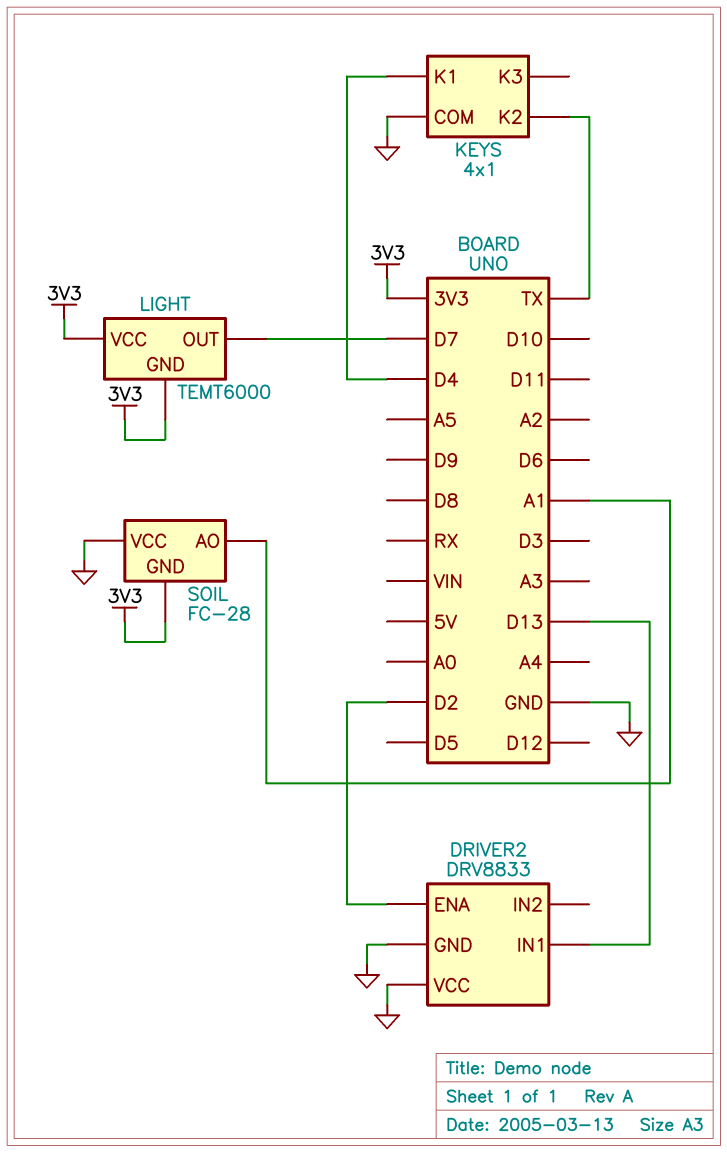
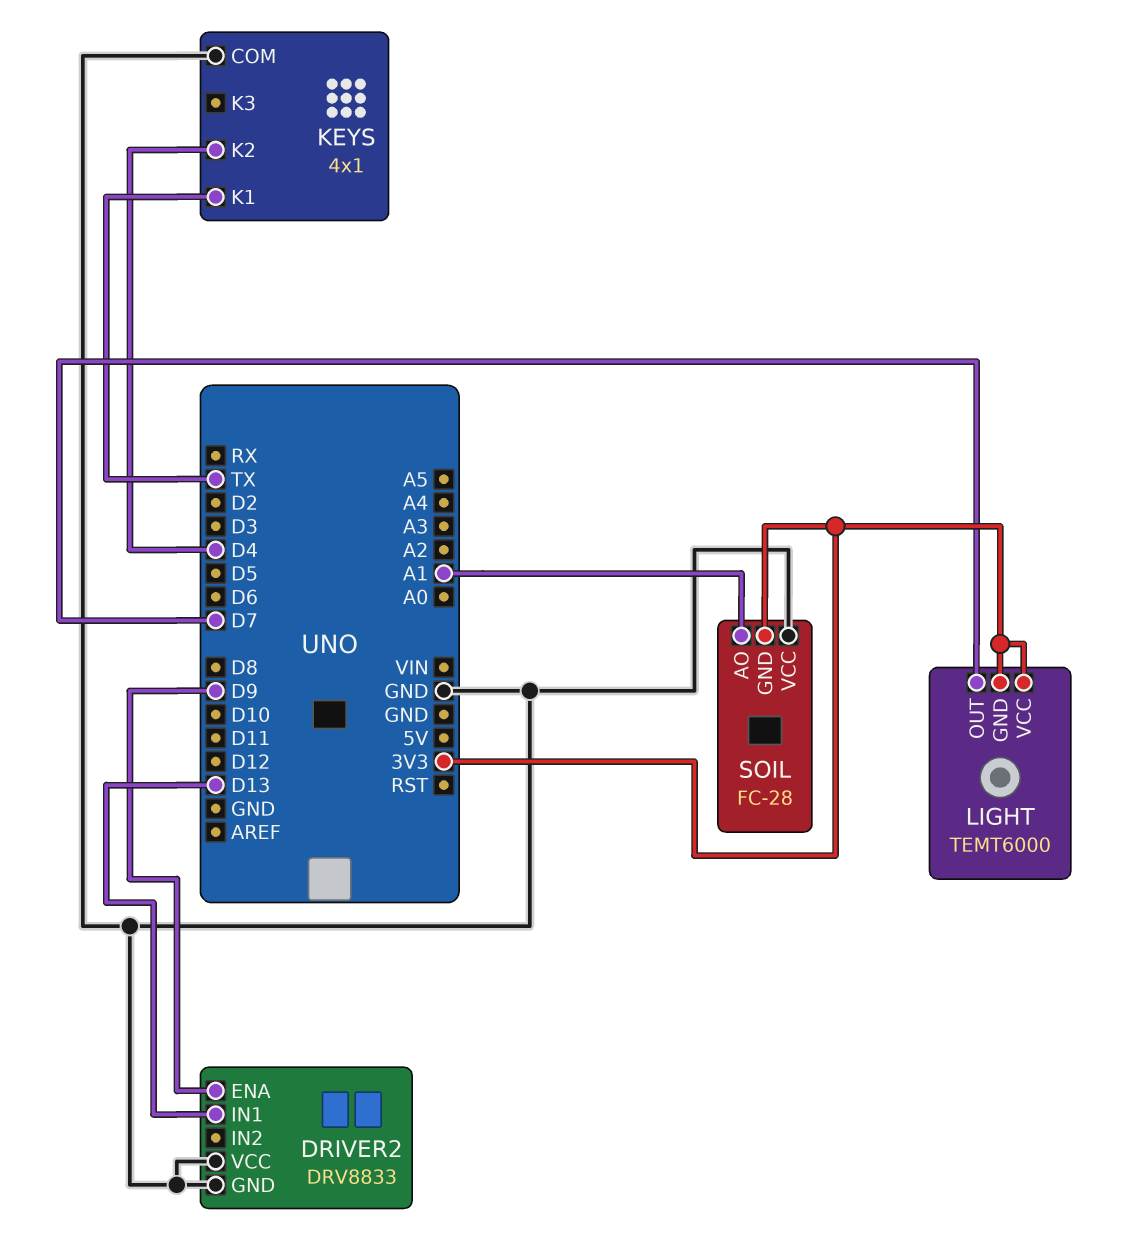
DRIVER2 pin ENA: D2 -> D9
KEYS pin K1: D4 -> TX
KEYS pin K2: TX -> D4

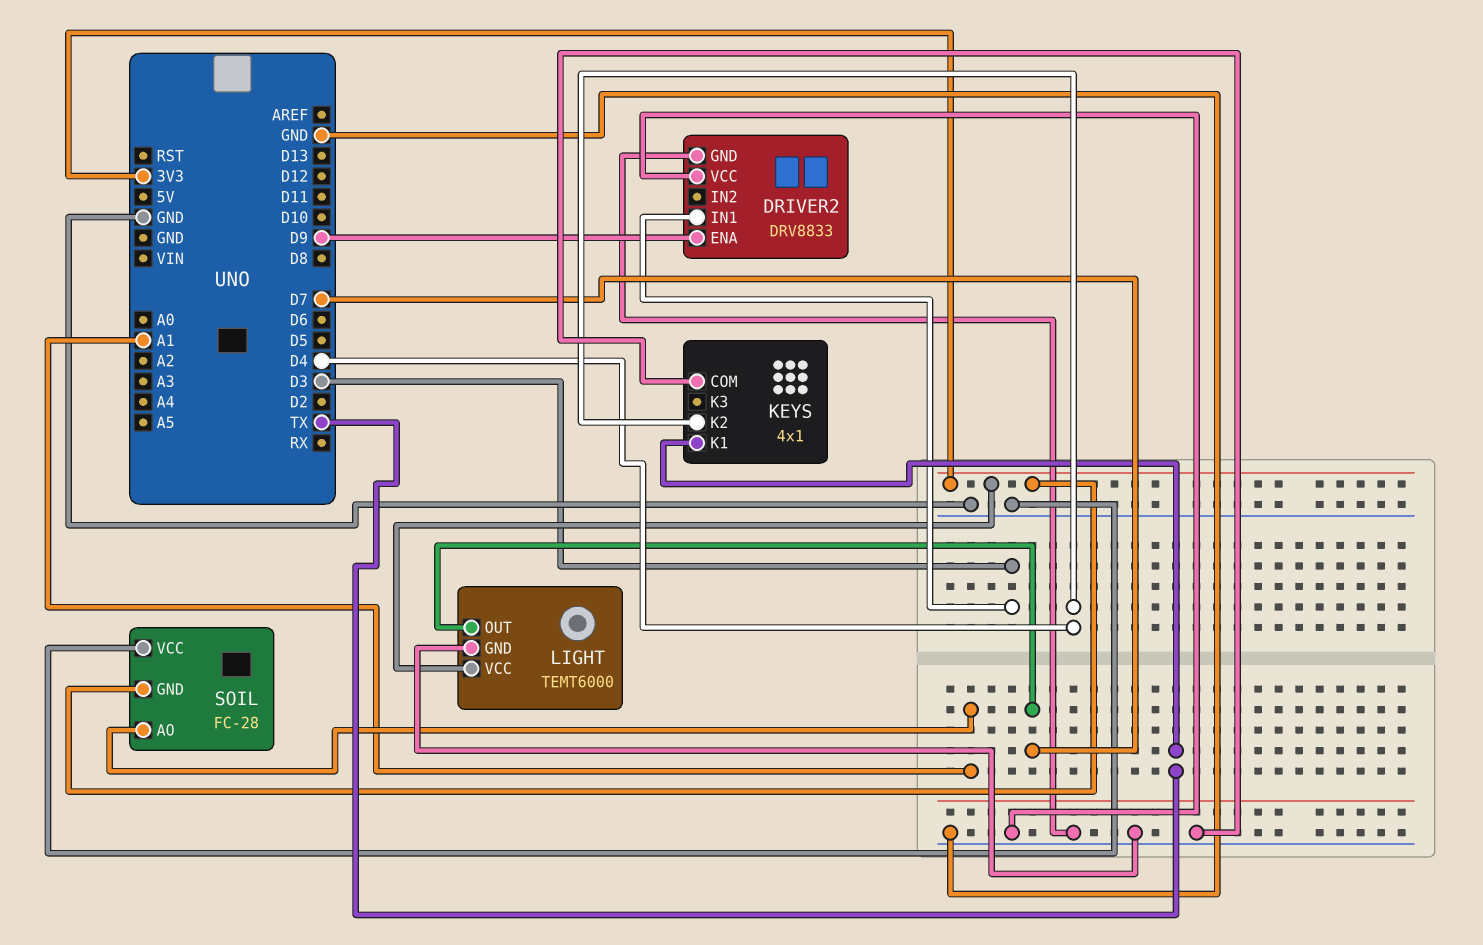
DRIVER2 pin IN1: D13 -> D3
LIGHT pin GND: 3V3 -> GND

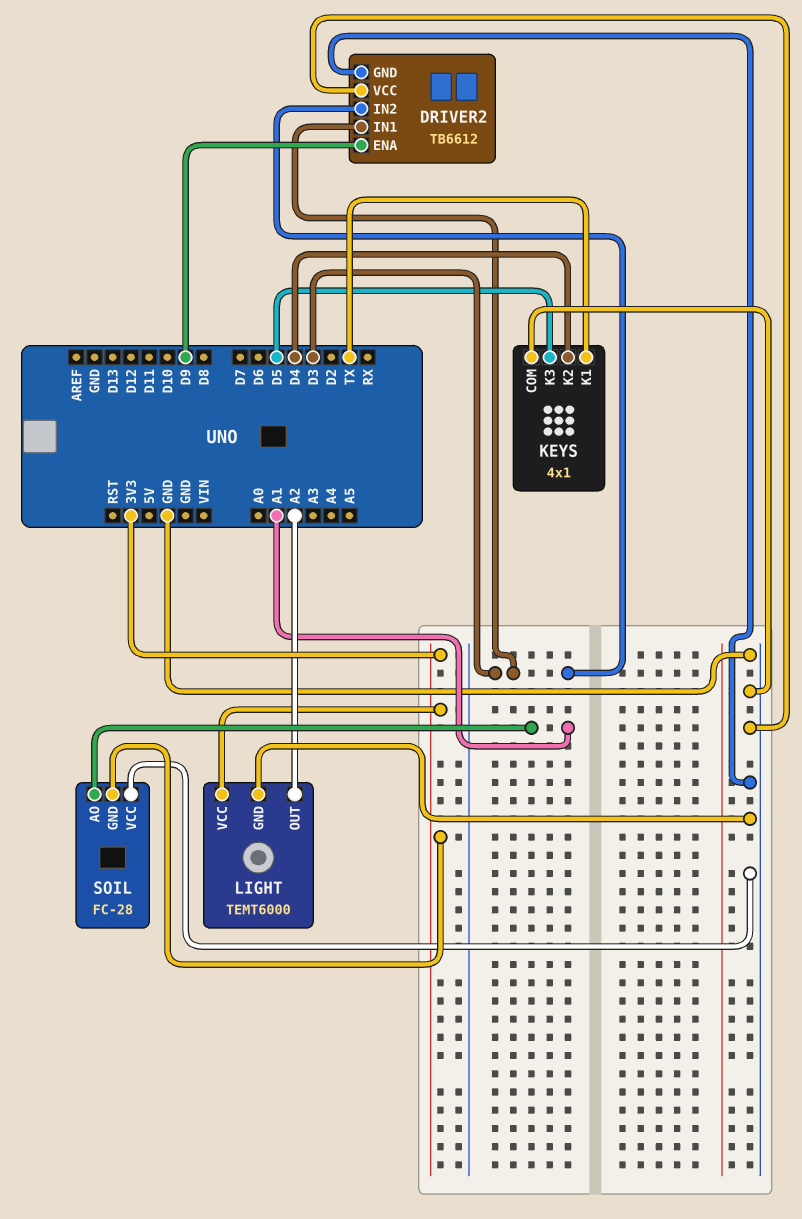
DRIVER2: DRV8833 -> TB6612
DRIVER2 pin IN2: none -> D3
KEYS pin K3: none -> D5
LIGHT pin OUT: D7 -> A2

